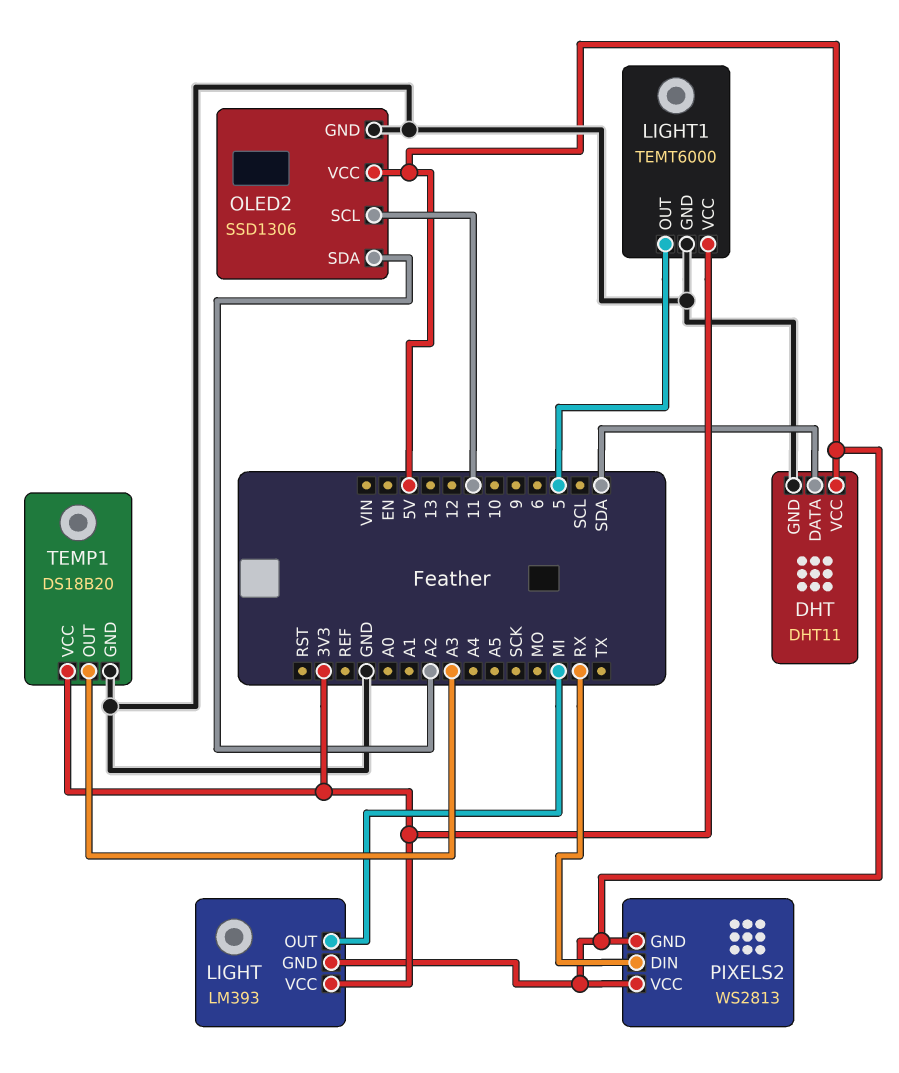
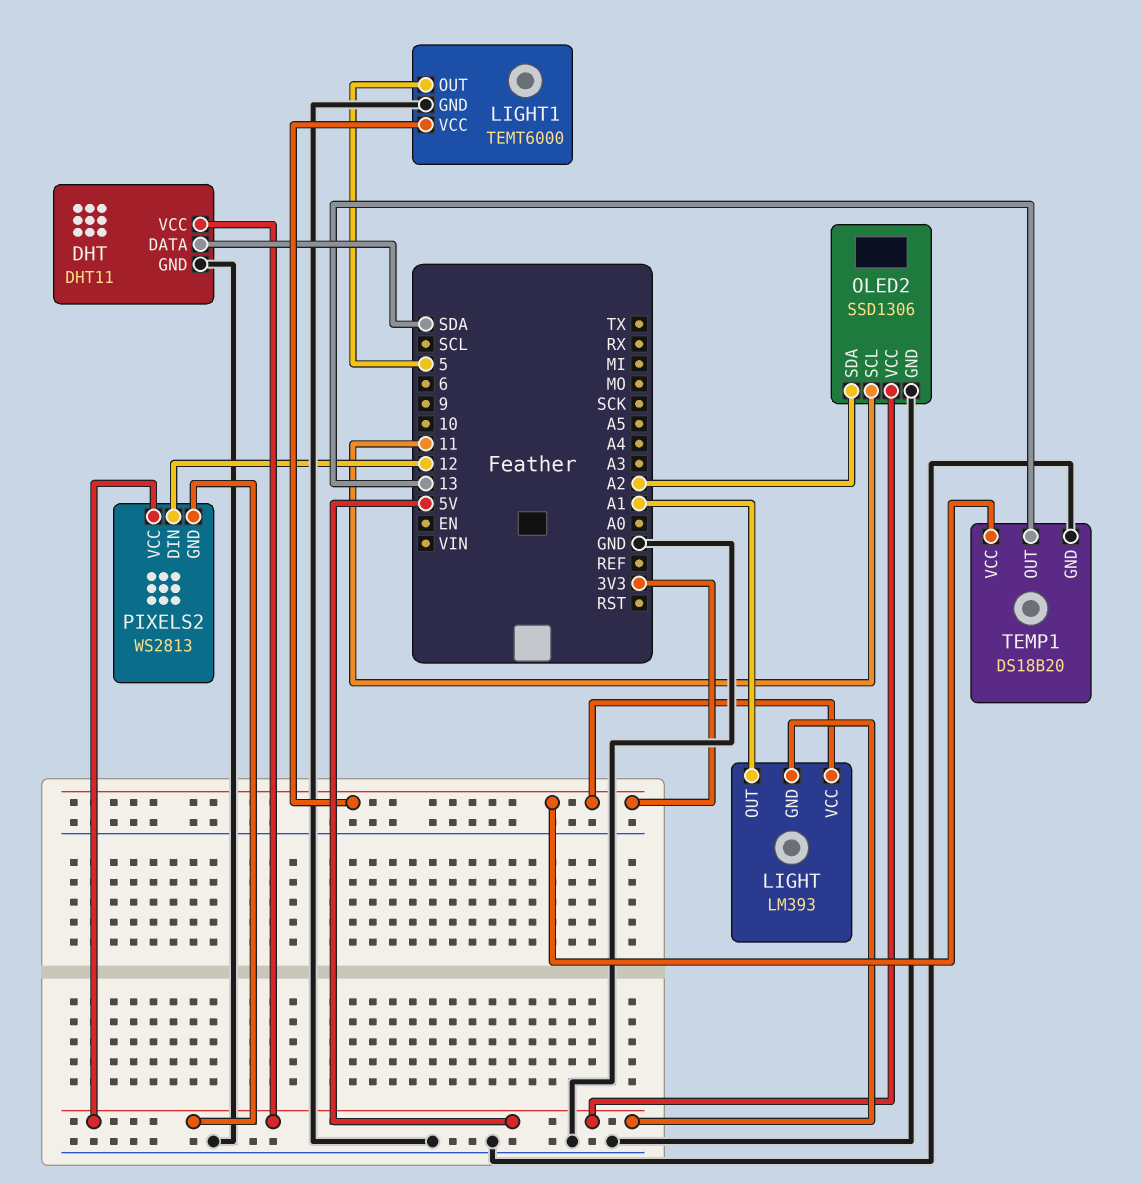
LIGHT pin OUT: MI -> A1
PIXELS2 pin DIN: RX -> 12
TEMP1 pin OUT: A3 -> 13

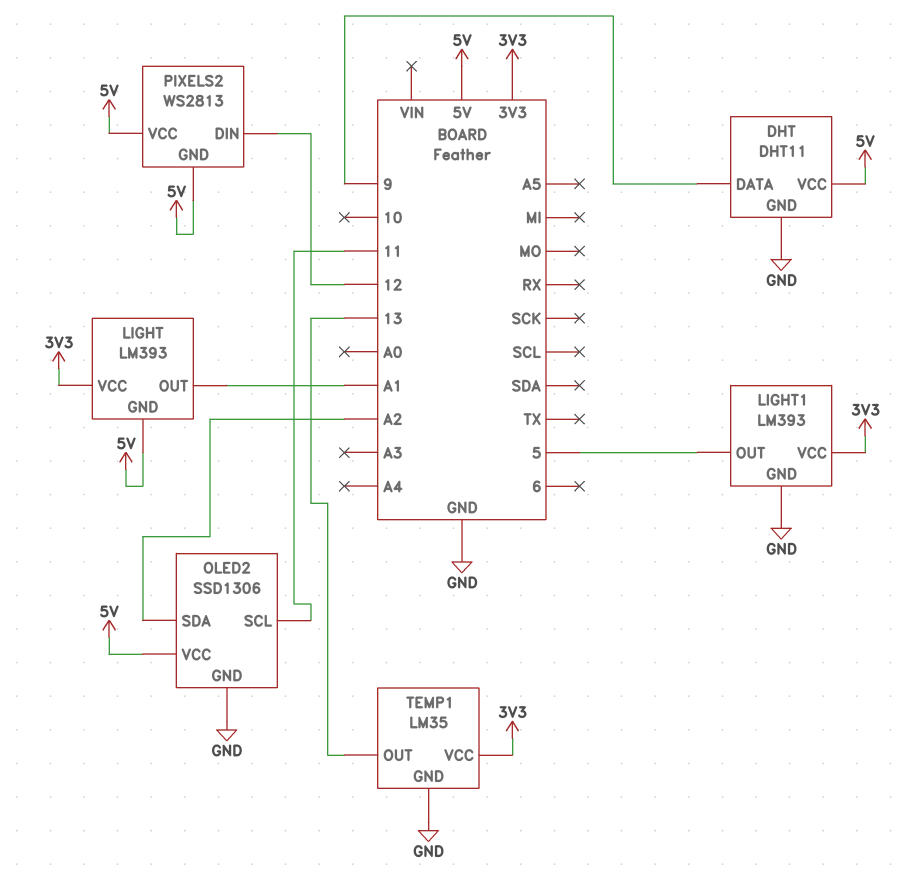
DHT pin DATA: SDA -> 9
LIGHT1: TEMT6000 -> LM393
TEMP1: DS18B20 -> LM35

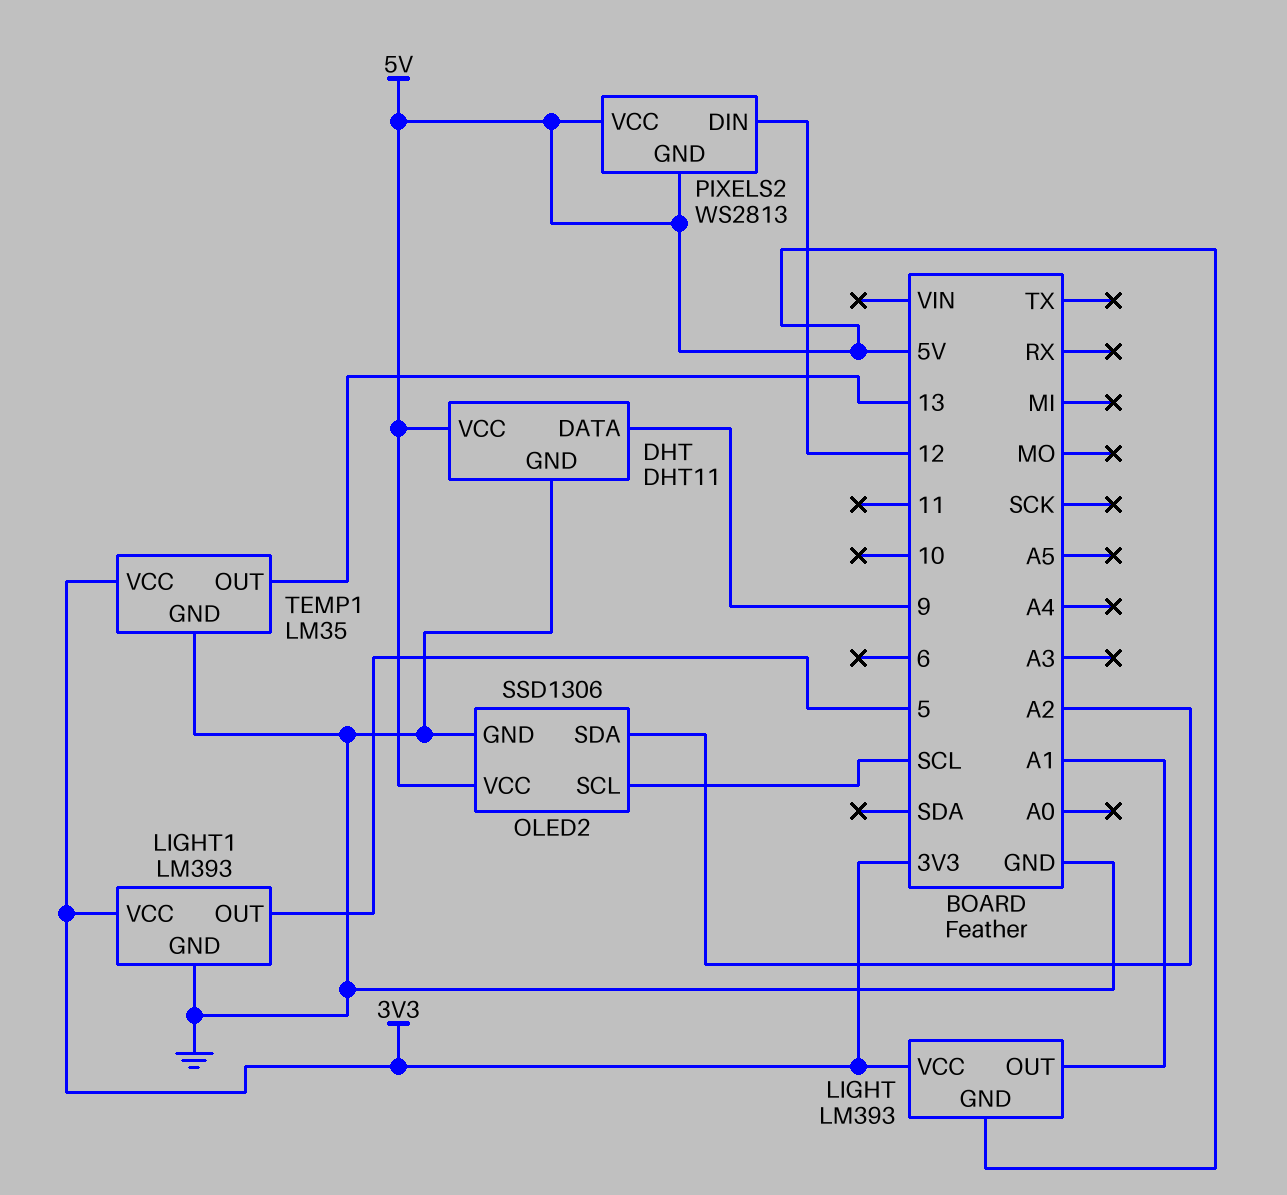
OLED2 pin SCL: 11 -> SCL

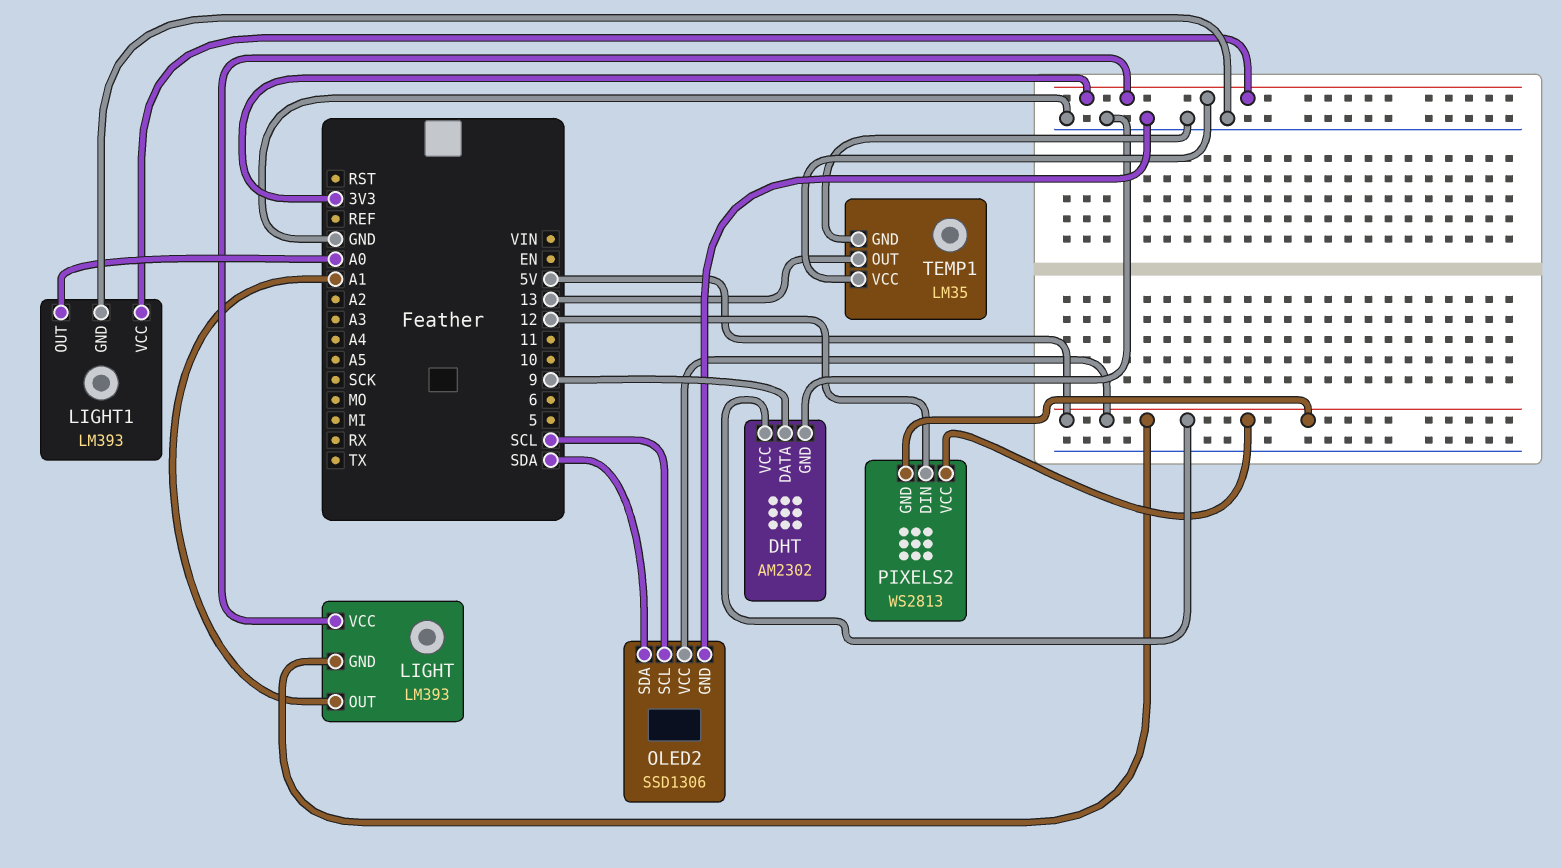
DHT: DHT11 -> AM2302
LIGHT1 pin OUT: 5 -> A0
OLED2 pin SDA: A2 -> SDA

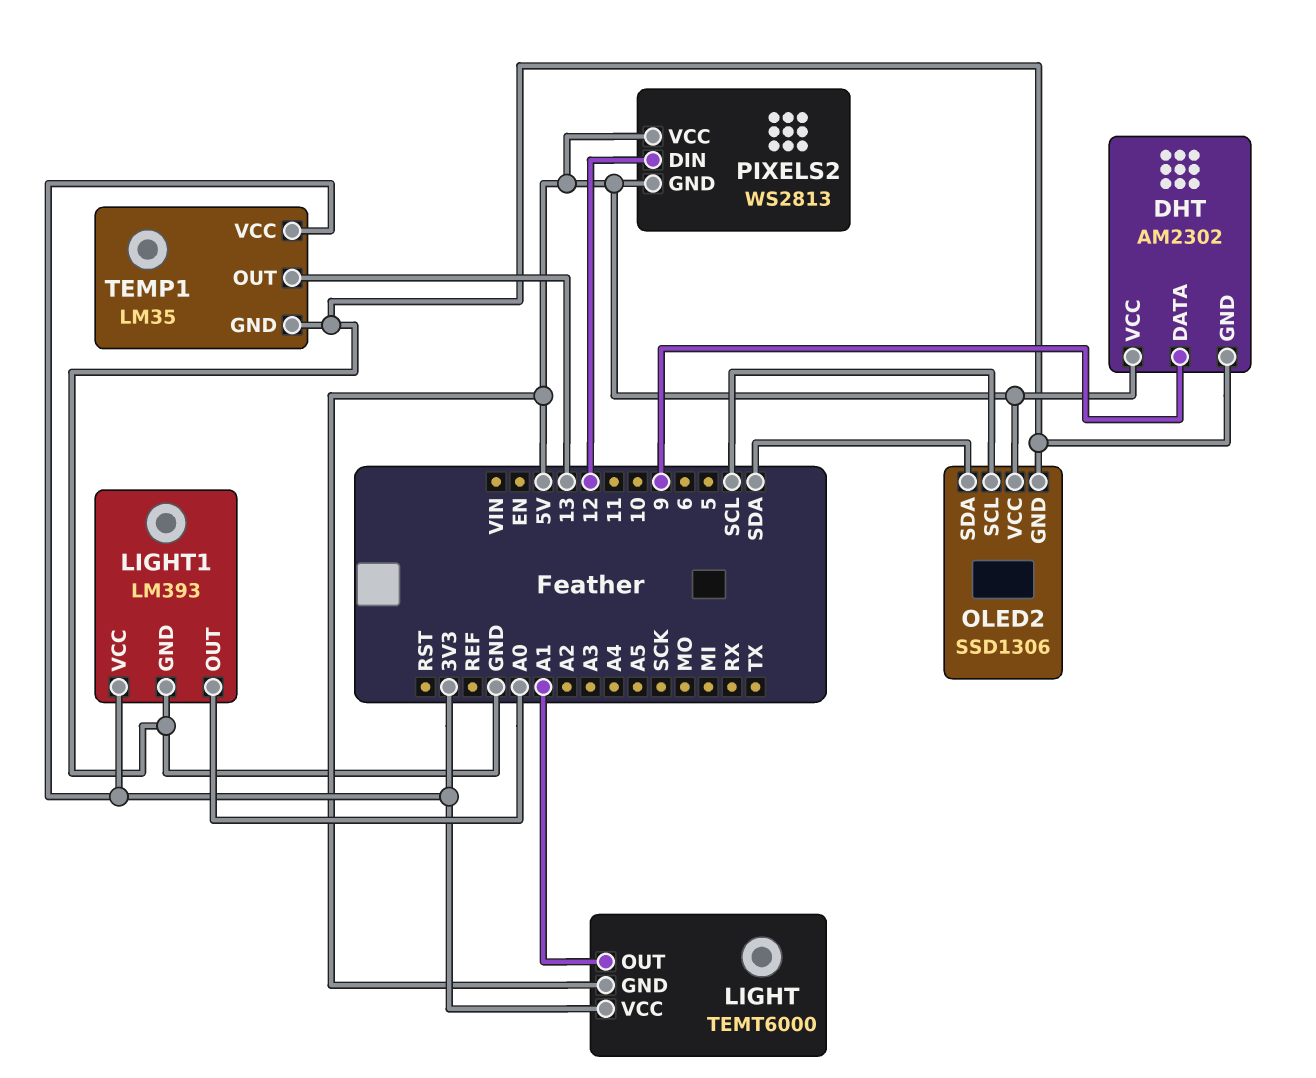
LIGHT: LM393 -> TEMT6000

